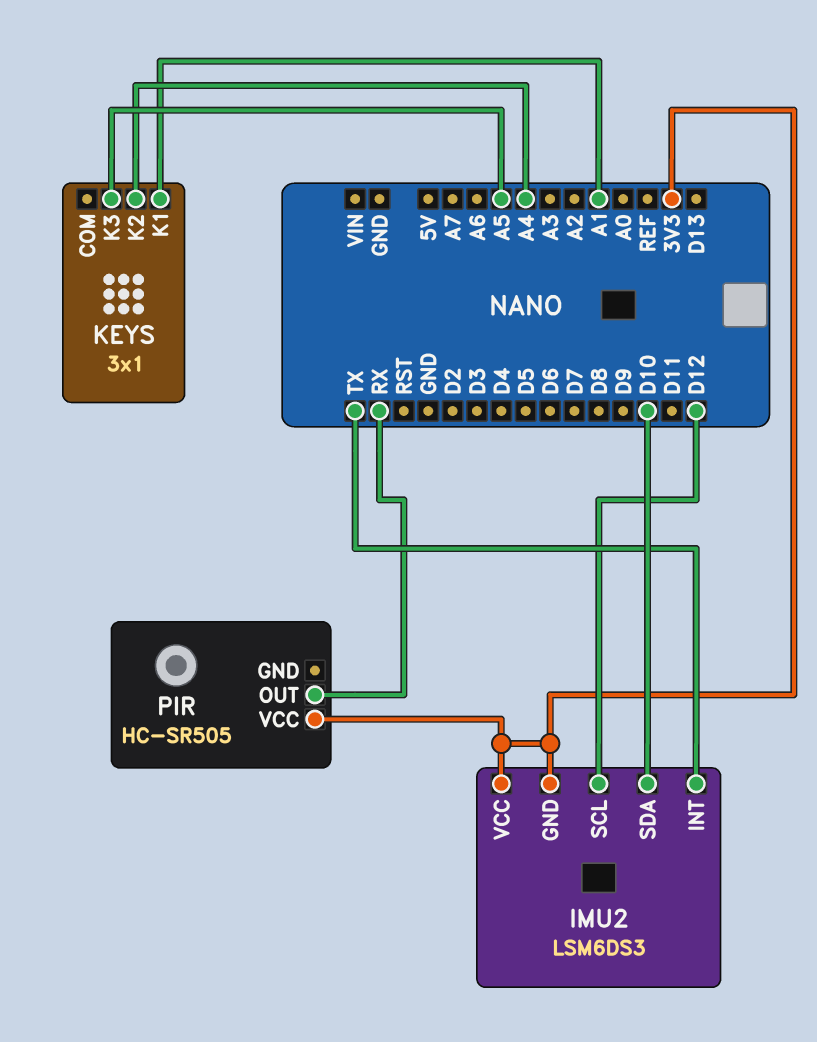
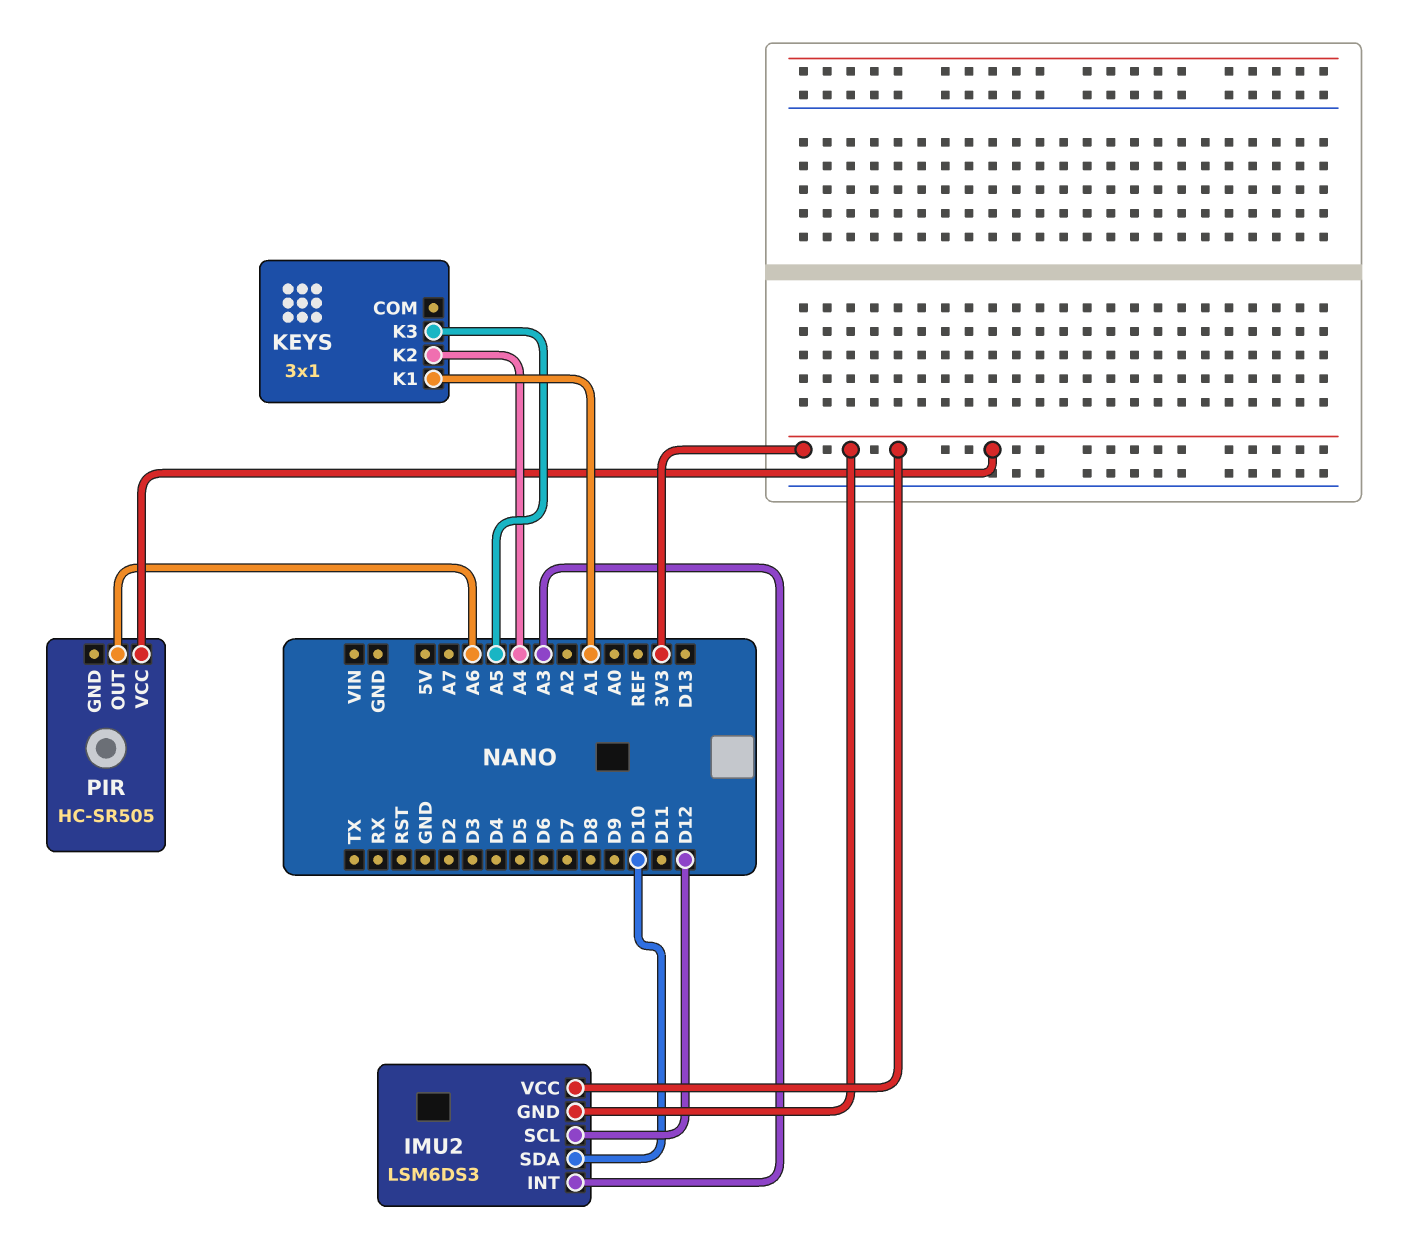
IMU2 pin INT: TX -> A3
PIR pin OUT: RX -> A6

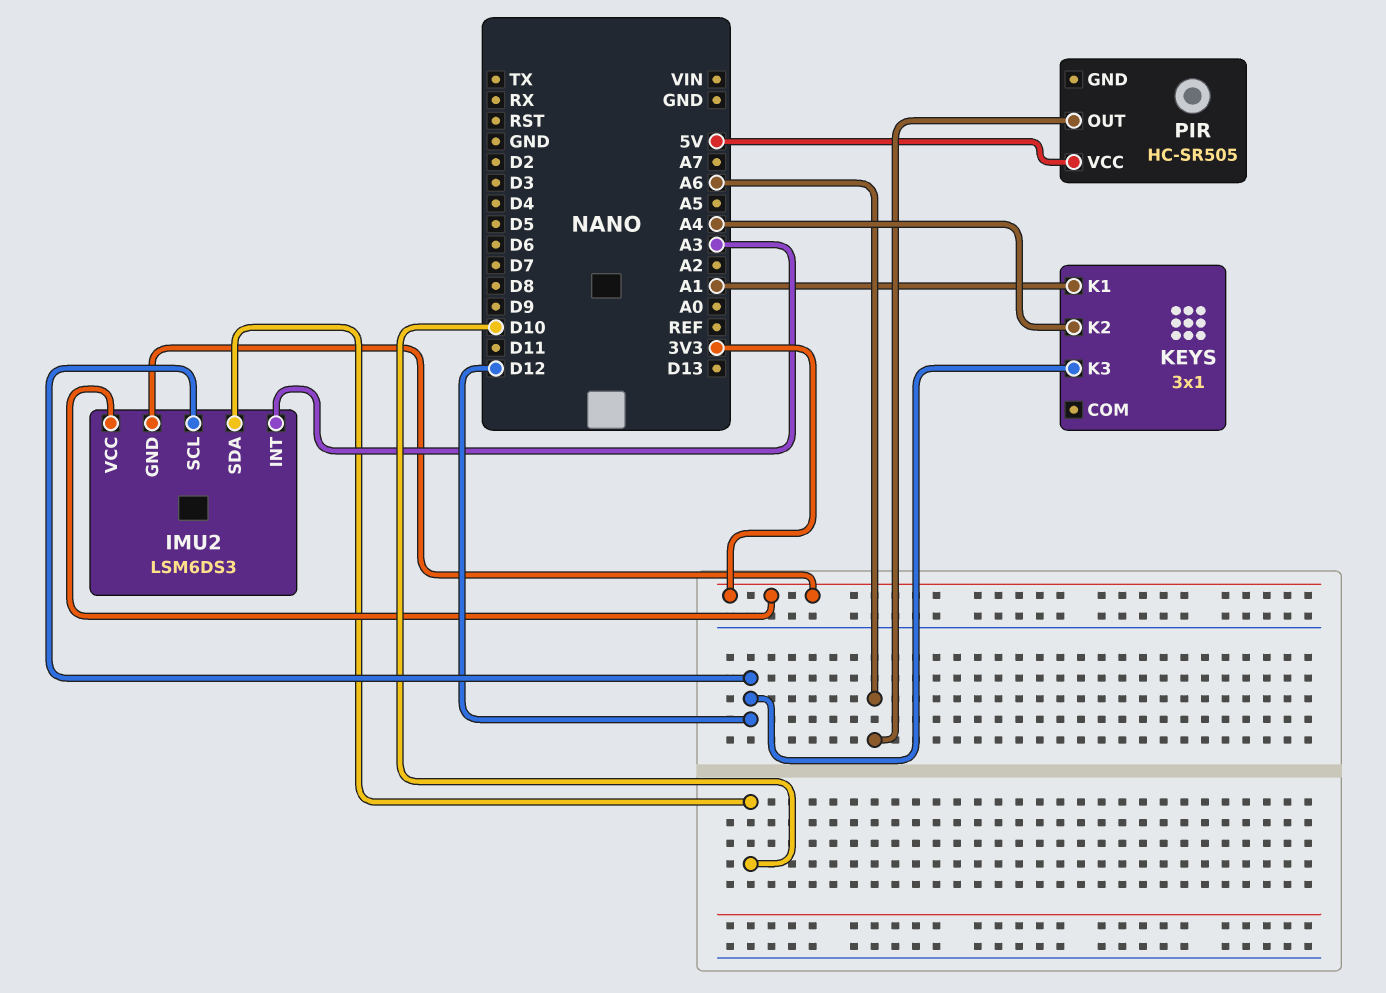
KEYS pin K3: A5 -> D12
PIR pin VCC: 3V3 -> 5V

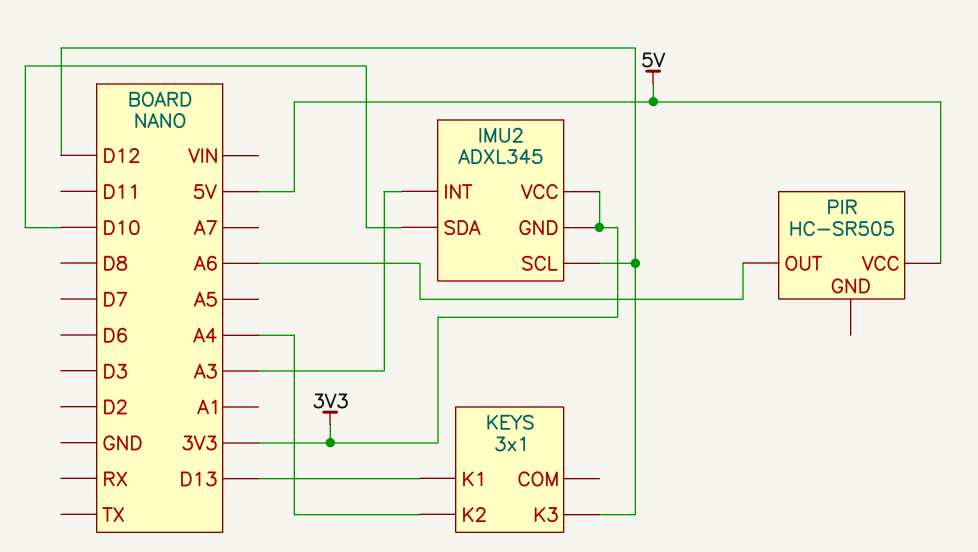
IMU2: LSM6DS3 -> ADXL345
KEYS pin K1: A1 -> D13

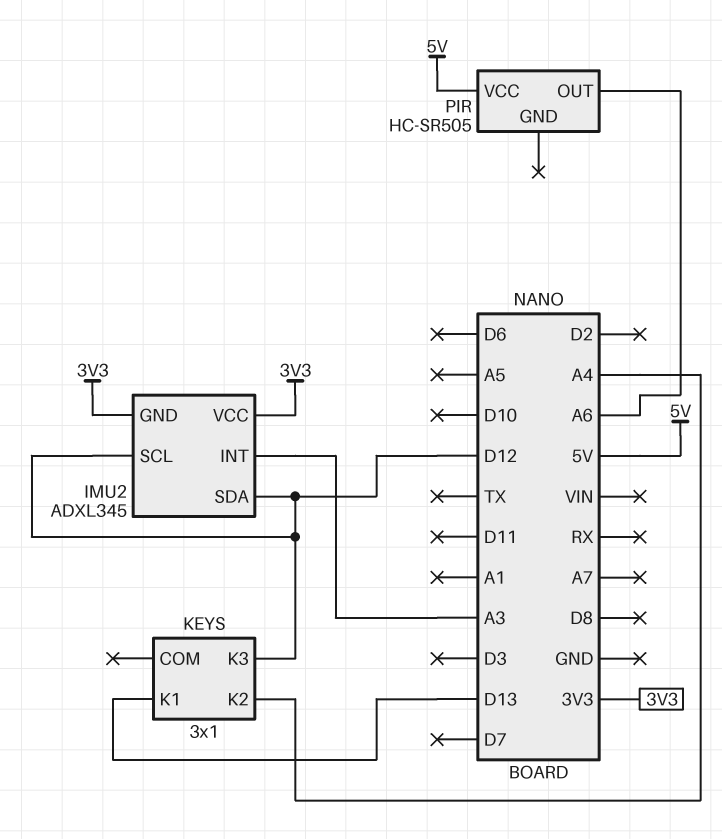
IMU2 pin SDA: D10 -> D12

